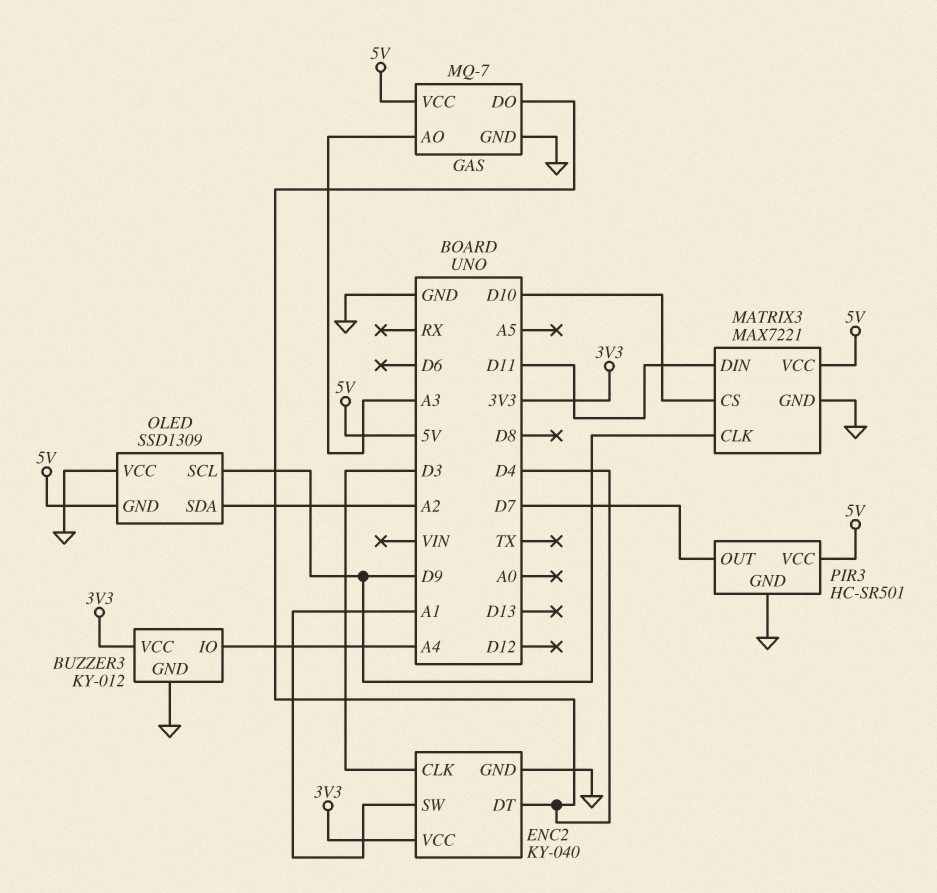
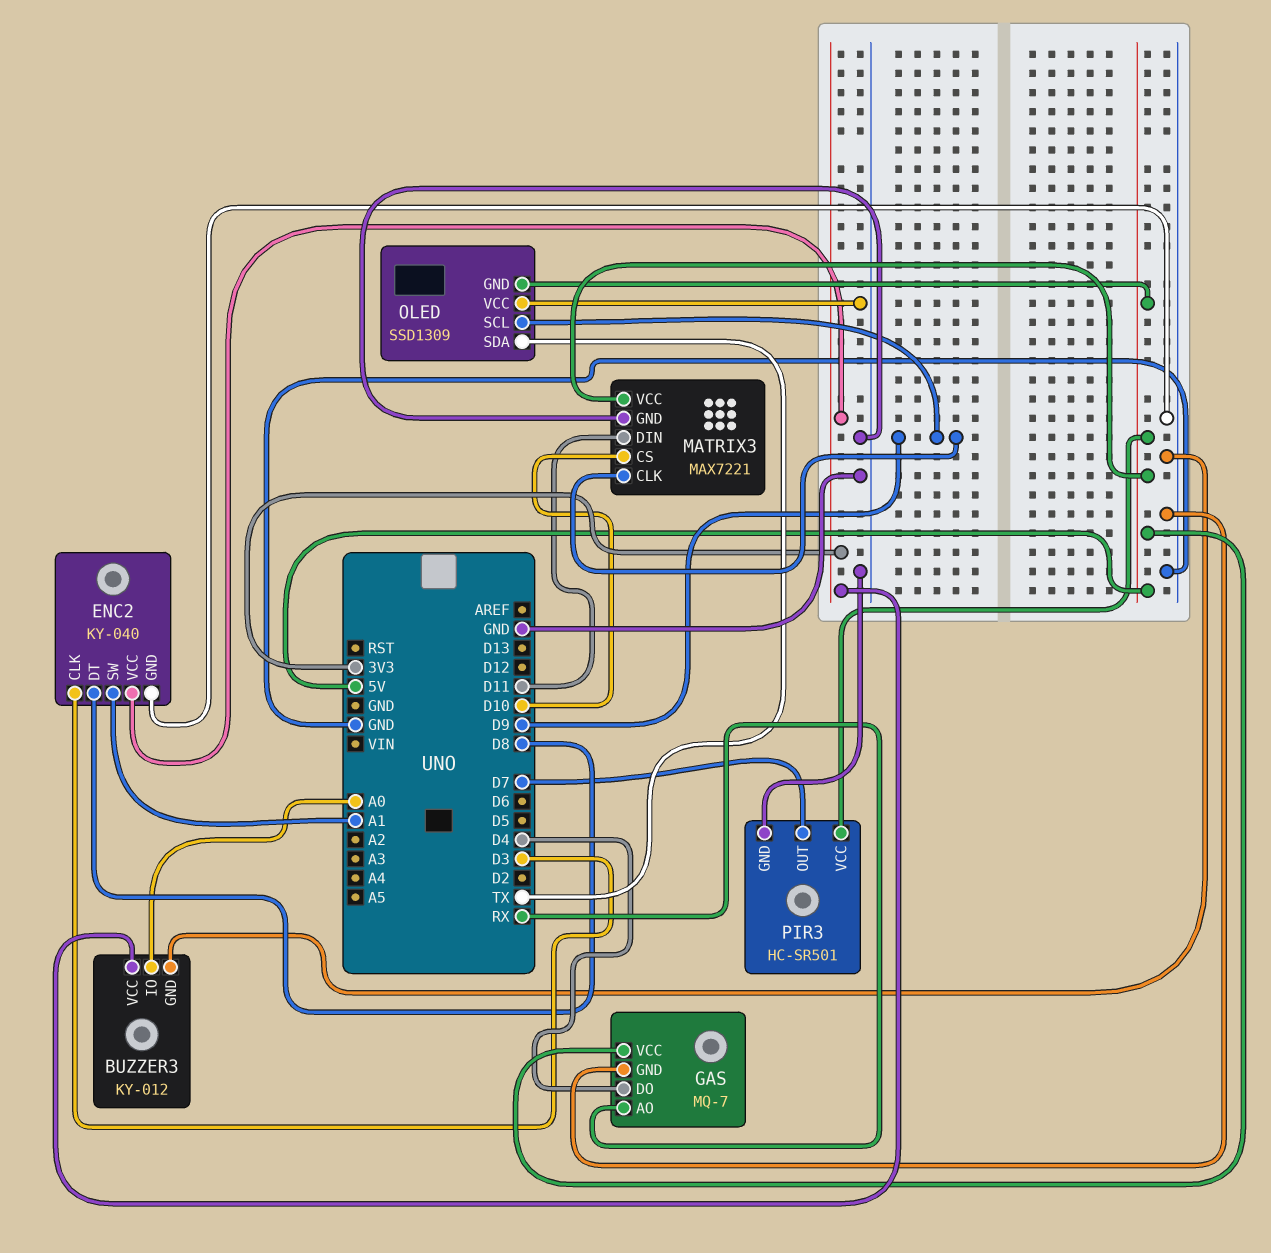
BUZZER3 pin IO: A4 -> A0
ENC2 pin DT: D4 -> D8
GAS pin AO: A3 -> RX
OLED pin SDA: A2 -> TX

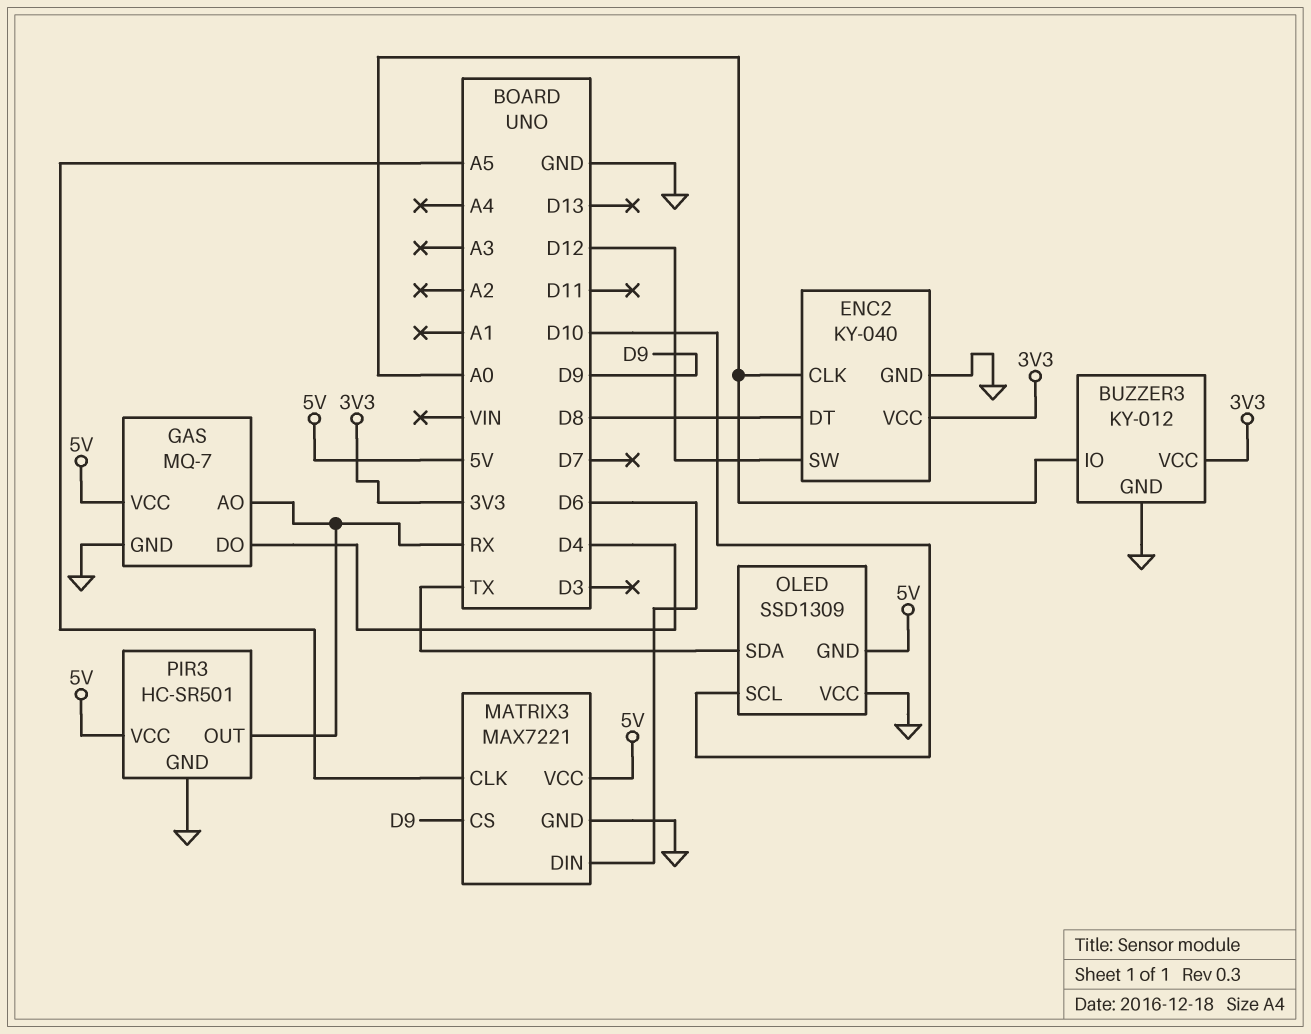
ENC2 pin CLK: D3 -> A0
ENC2 pin SW: A1 -> D12
MATRIX3 pin CLK: D9 -> A5
MATRIX3 pin CS: D10 -> D9
MATRIX3 pin DIN: D11 -> D6
OLED pin SCL: D9 -> D10
PIR3 pin OUT: D7 -> RX

